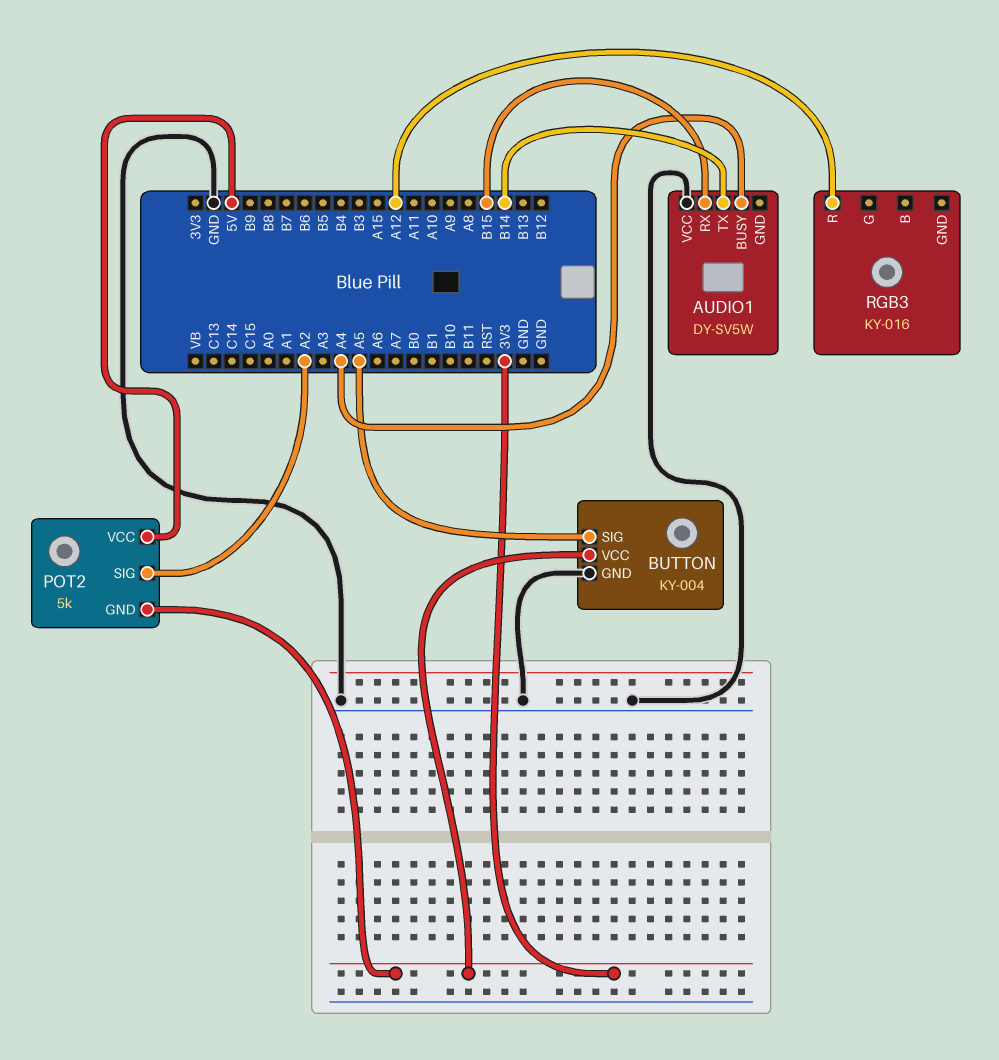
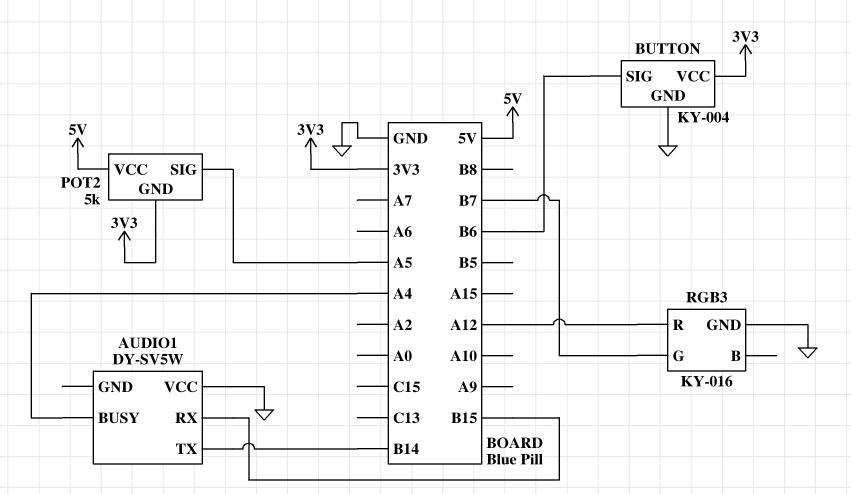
BUTTON pin SIG: A5 -> B6
POT2 pin SIG: A2 -> A5
RGB3 pin G: none -> B7
RGB3 pin GND: none -> GND

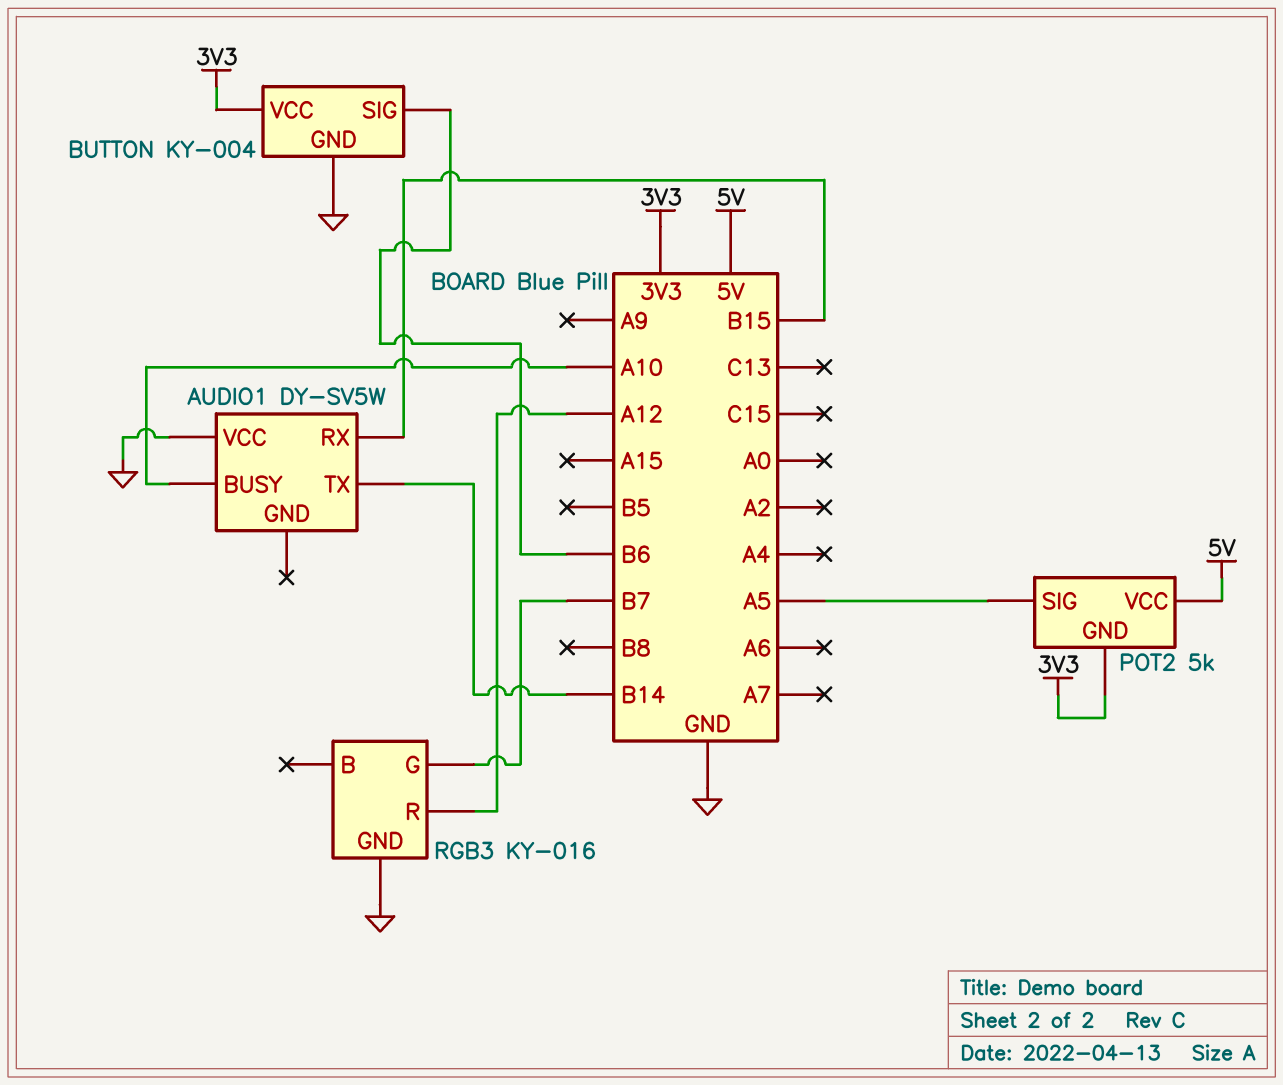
AUDIO1 pin BUSY: A4 -> A10

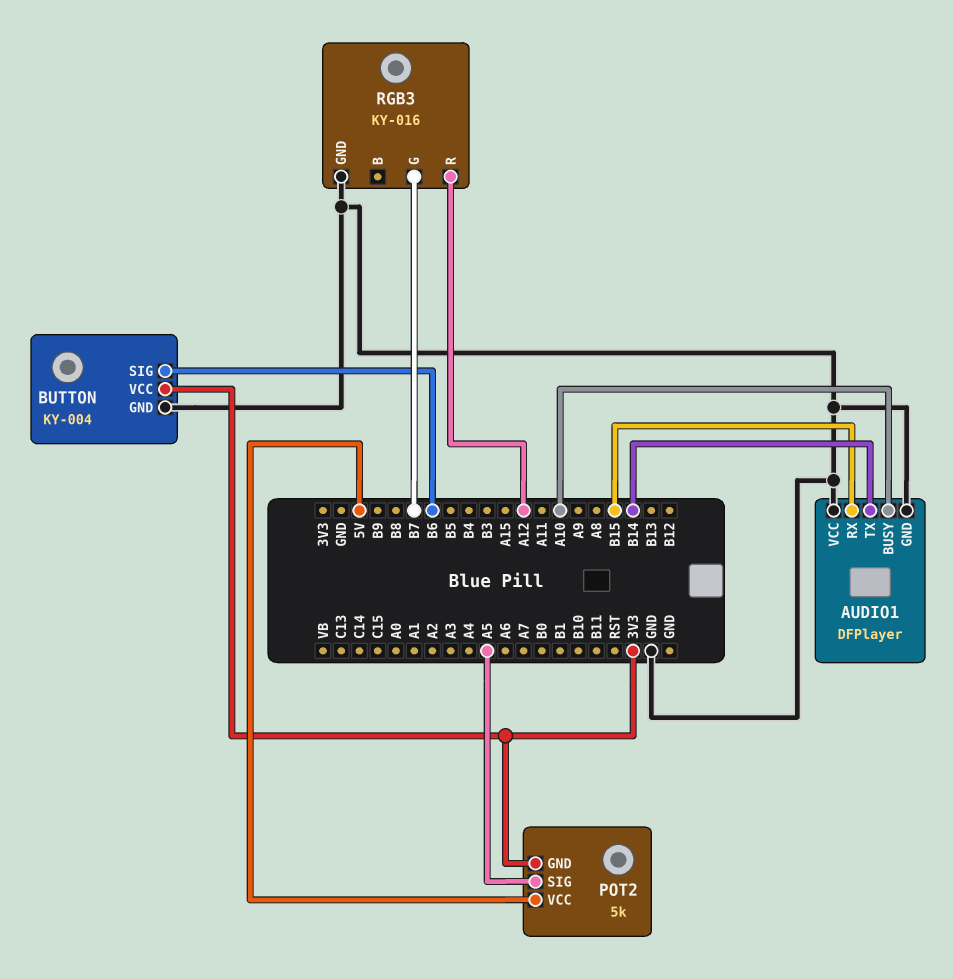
AUDIO1: DY-SV5W -> DFPlayer
AUDIO1 pin GND: none -> GND

